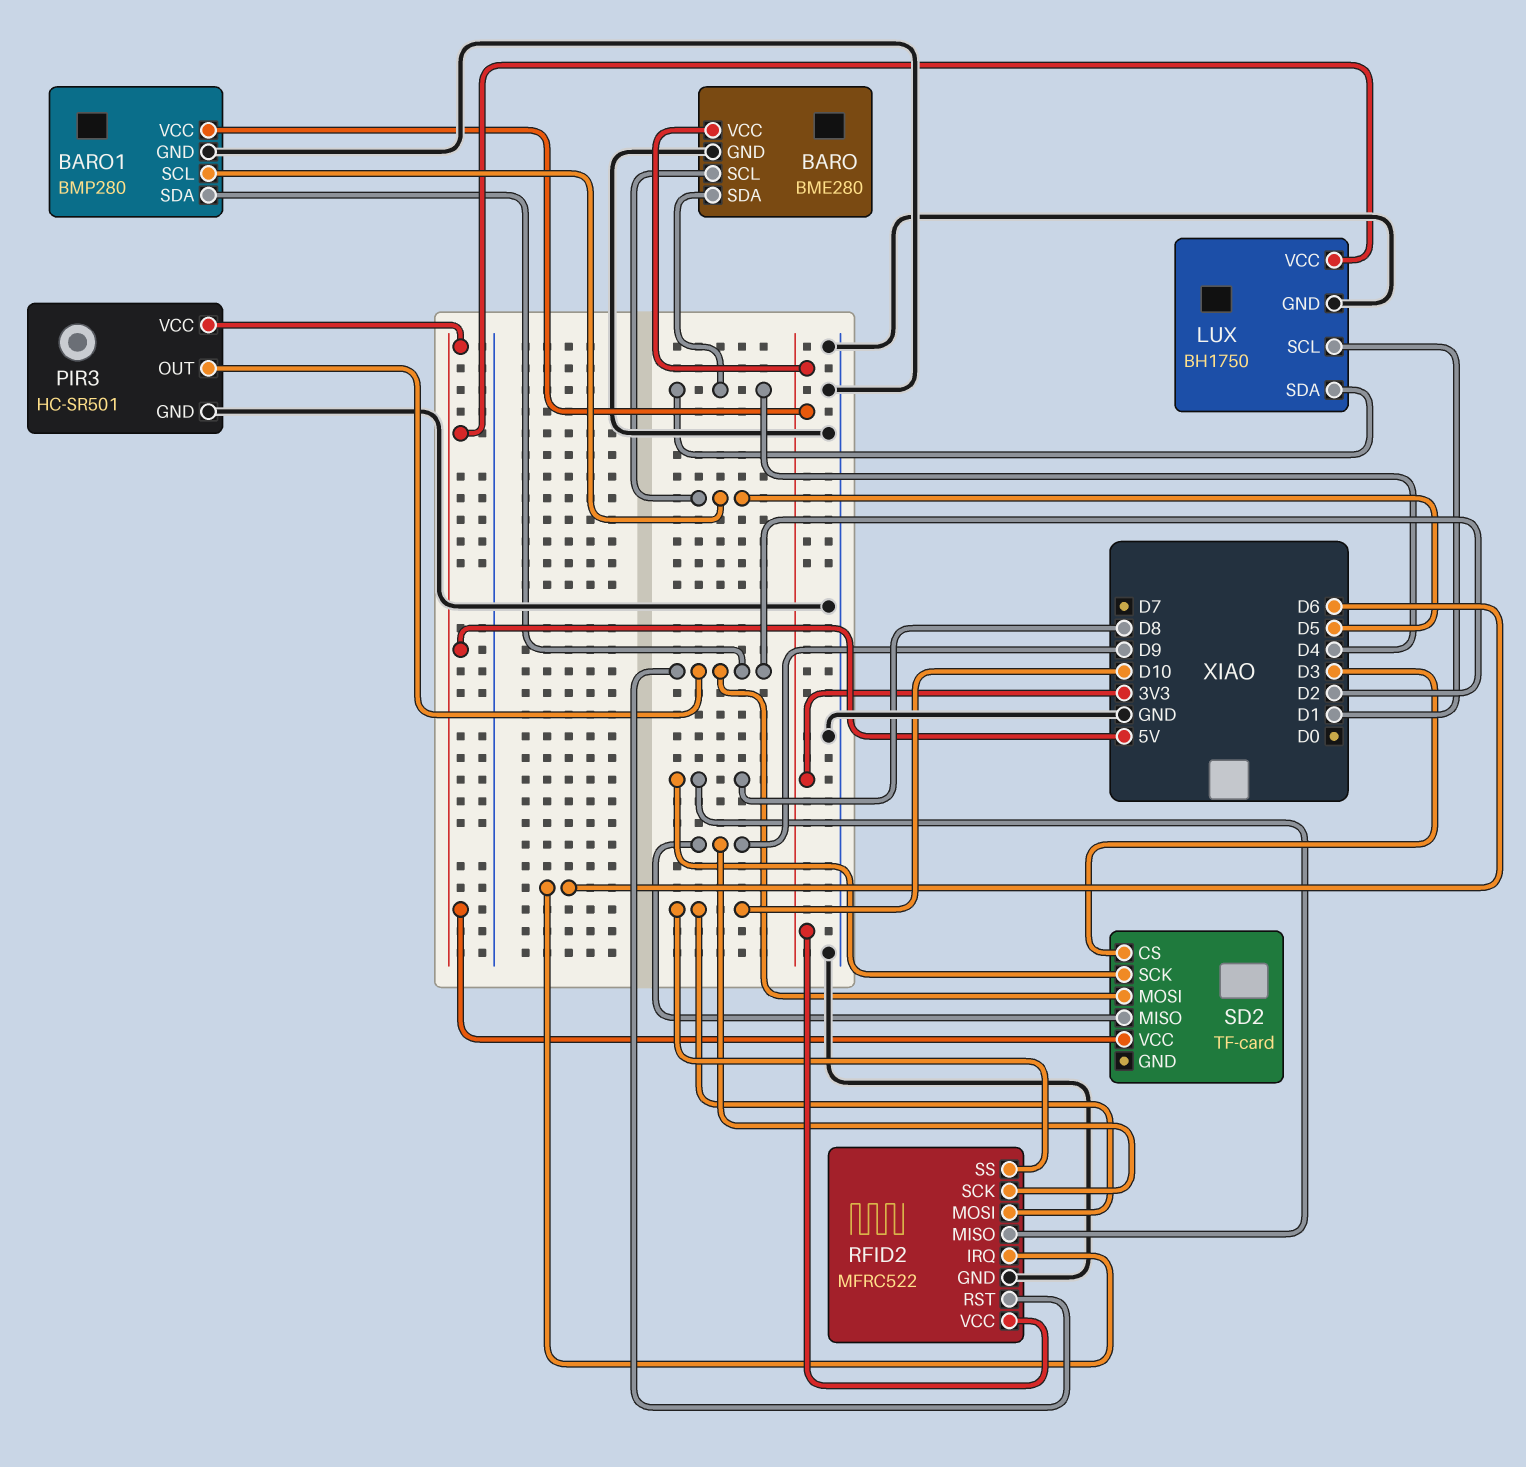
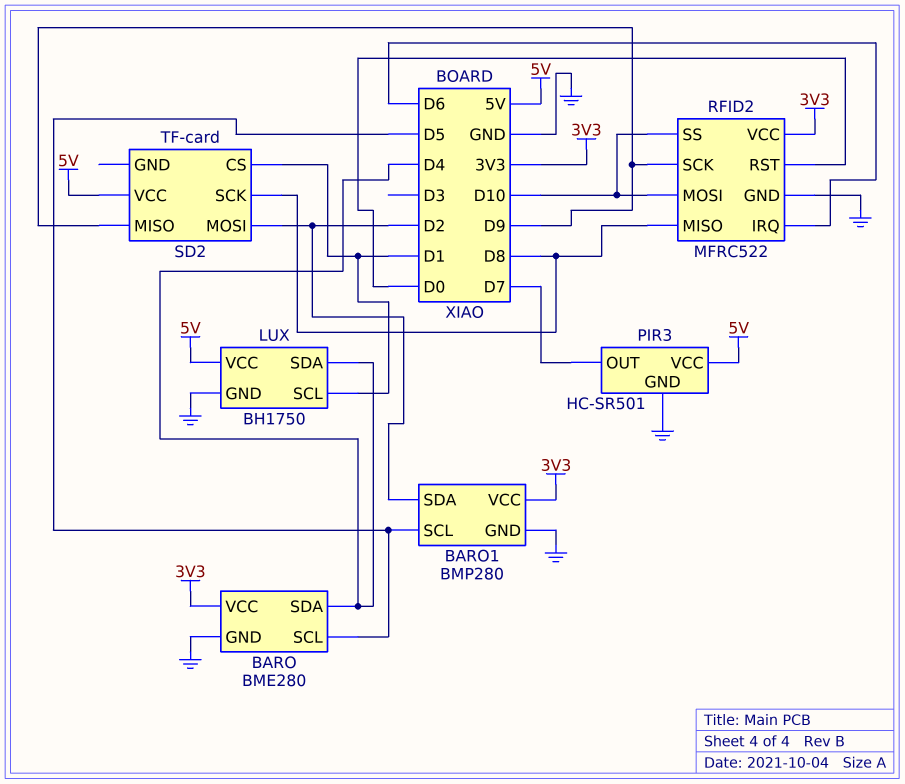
PIR3 pin OUT: D2 -> D7
RFID2 pin RST: D2 -> D0
SD2 pin CS: D3 -> D1

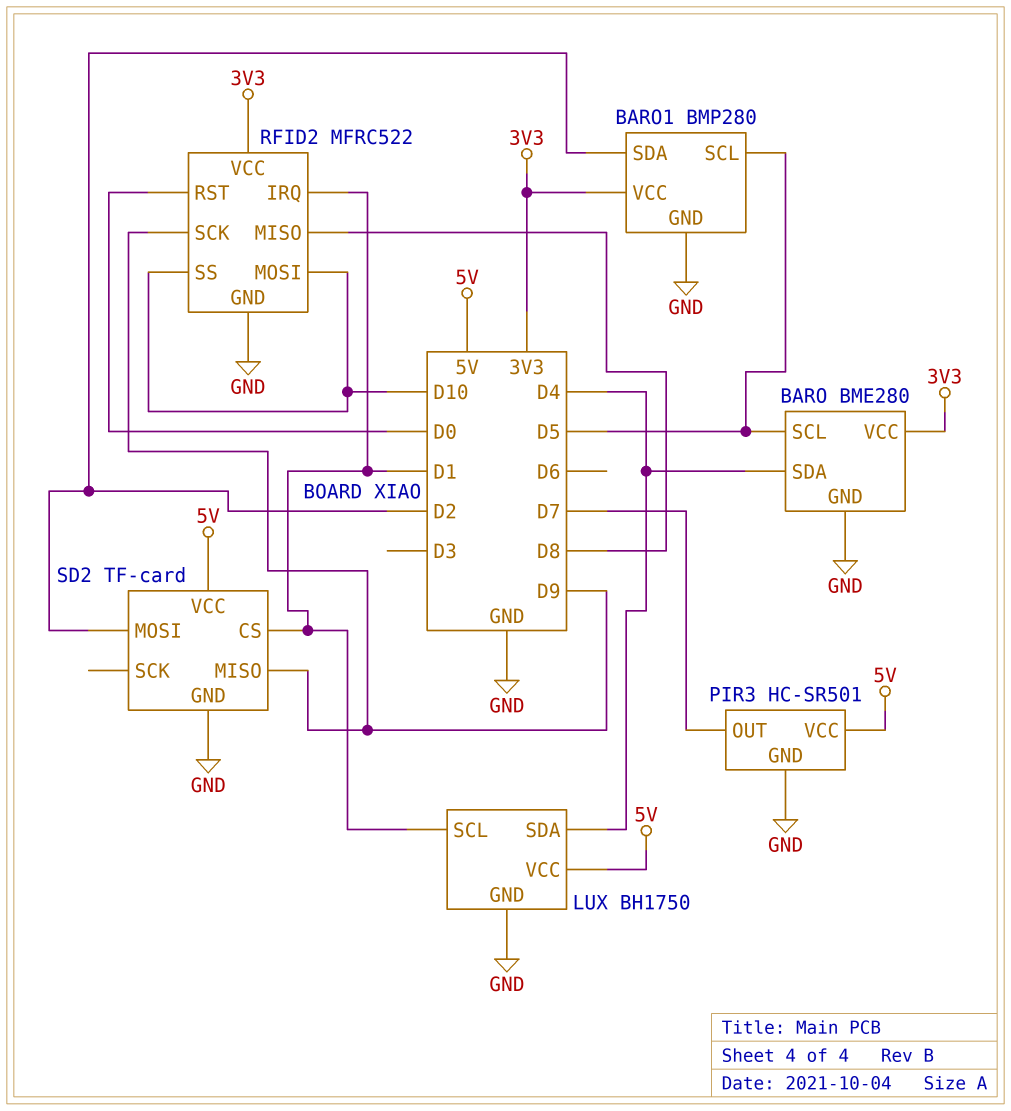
RFID2 pin IRQ: D6 -> D1
SD2 pin GND: none -> GND
SD2 pin SCK: D8 -> none

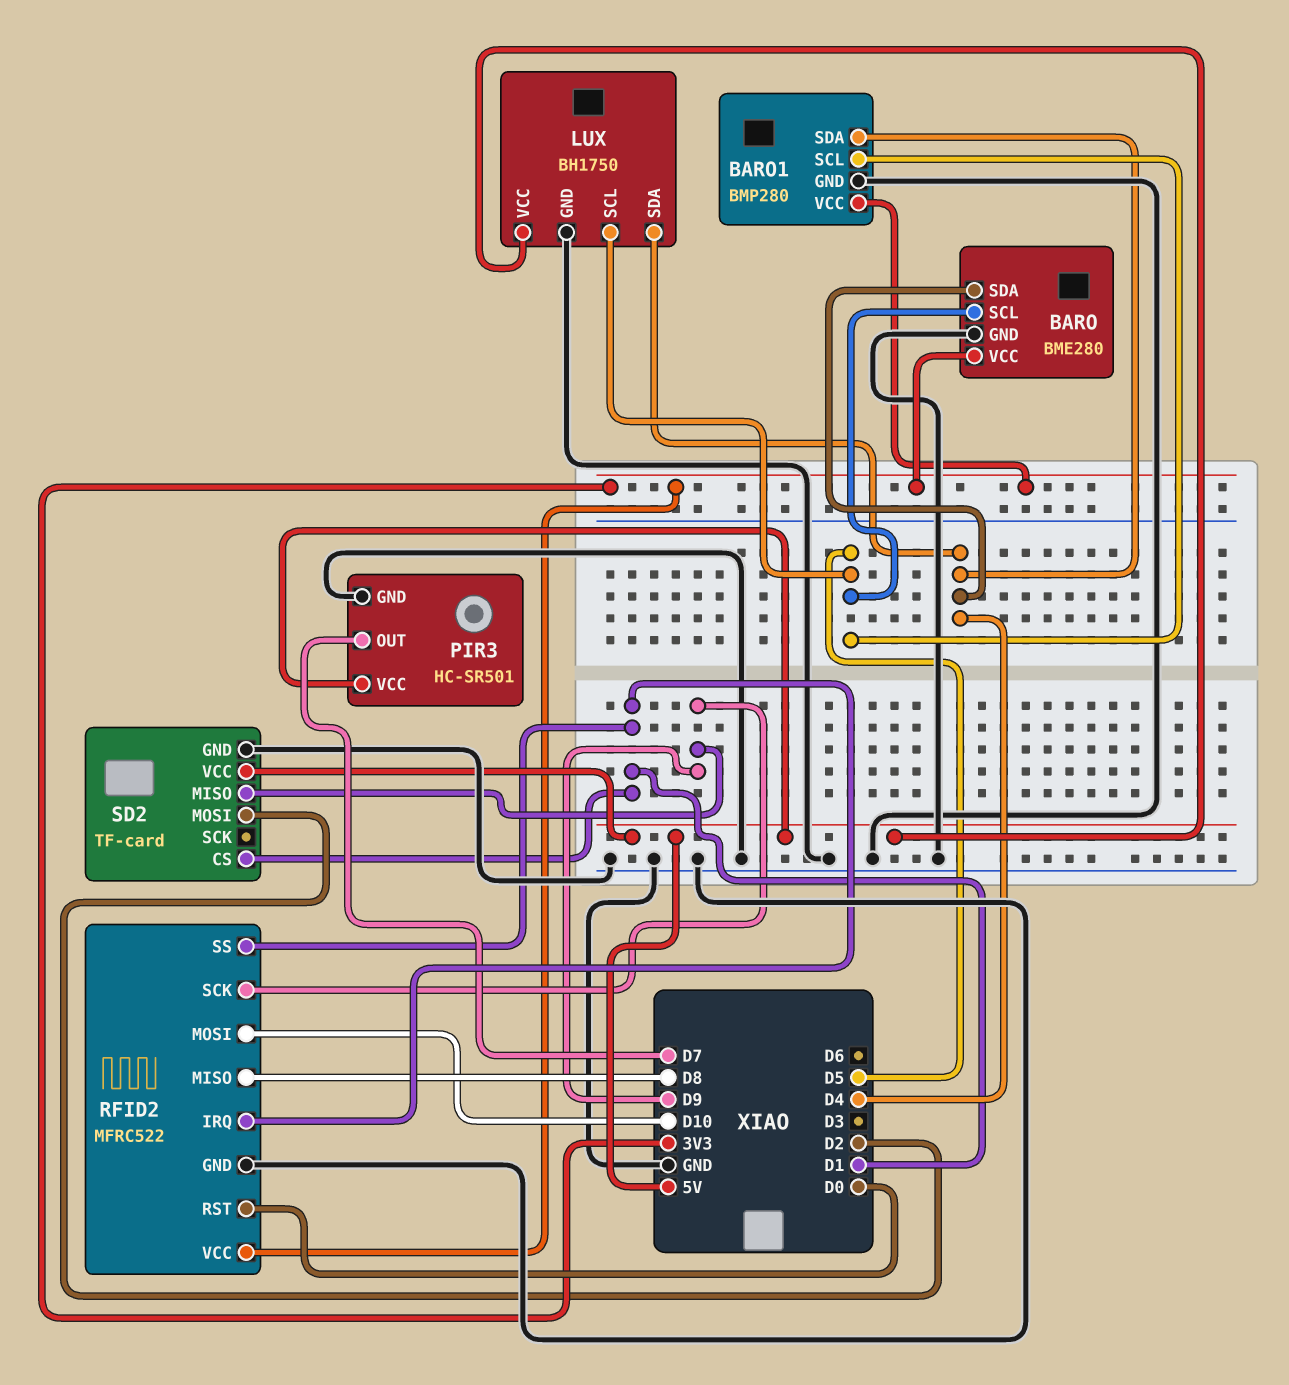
BARO1 pin SDA: D2 -> D4
LUX pin SCL: D1 -> D5
RFID2 pin SS: D10 -> D1

